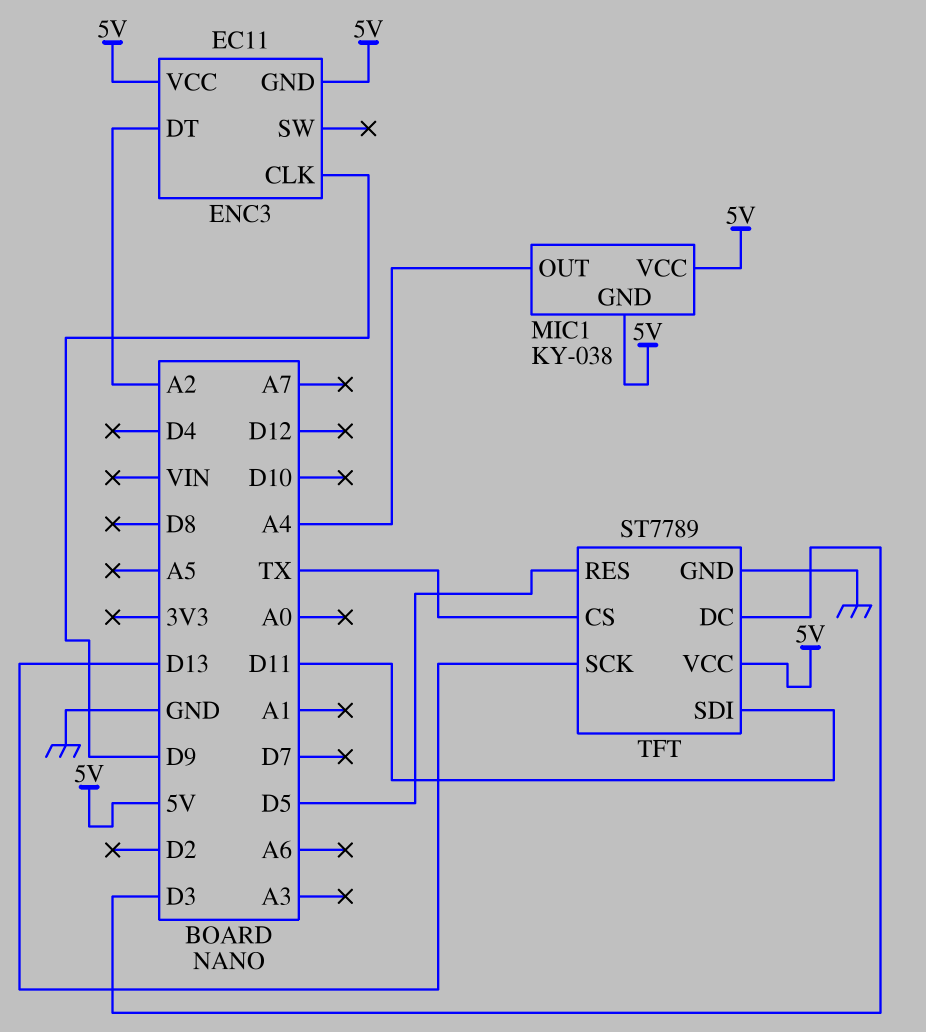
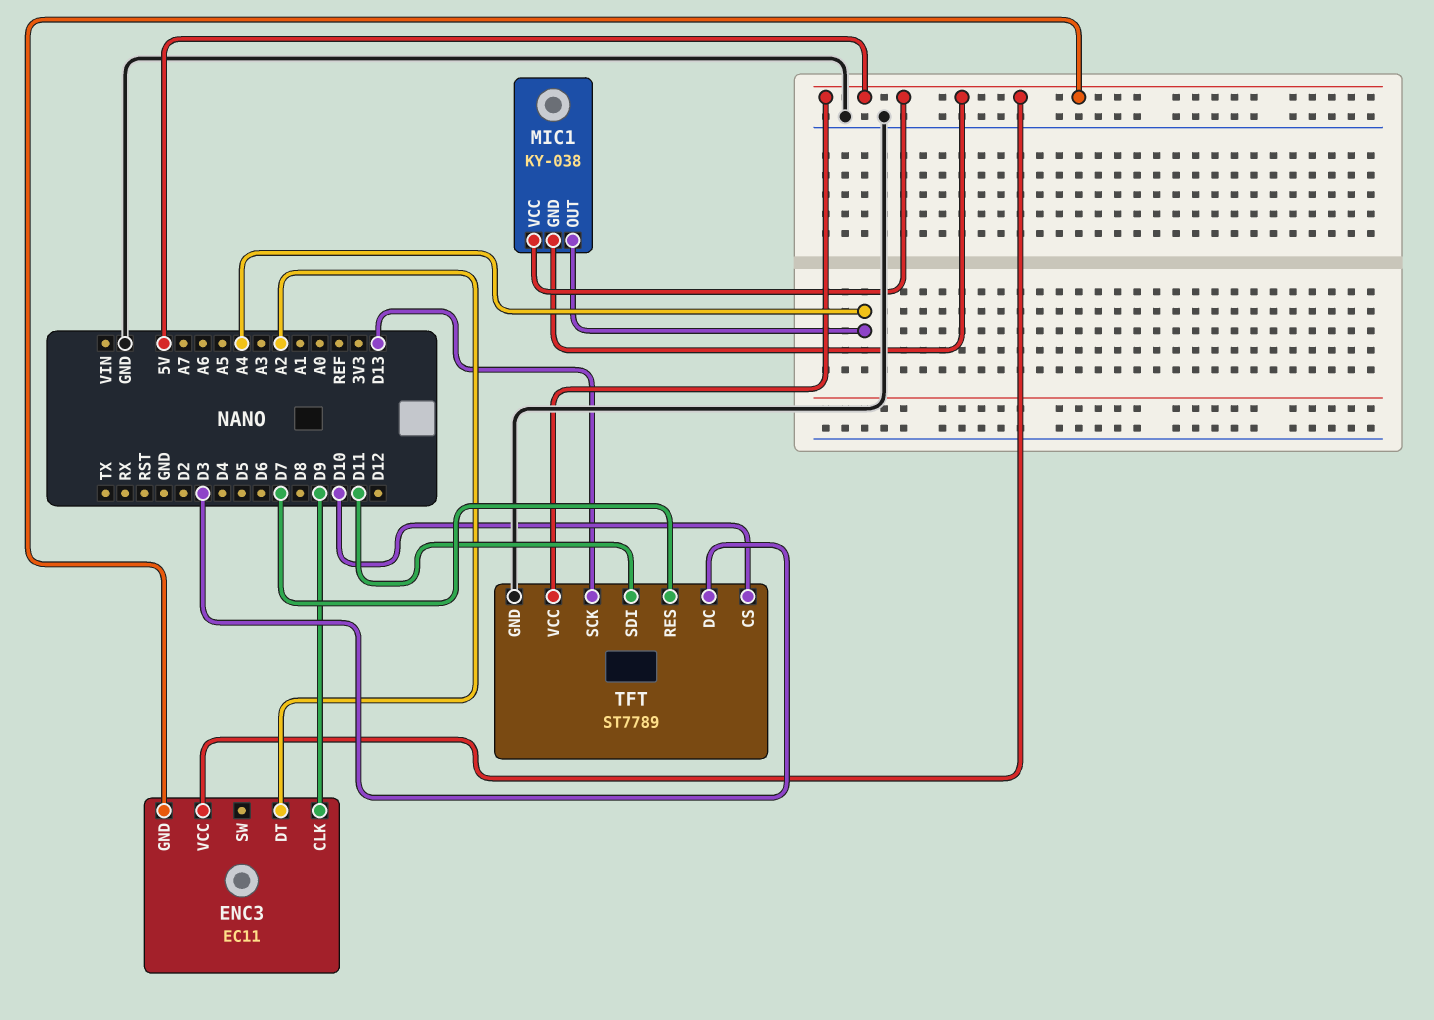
TFT pin CS: TX -> D10
TFT pin RES: D5 -> D7

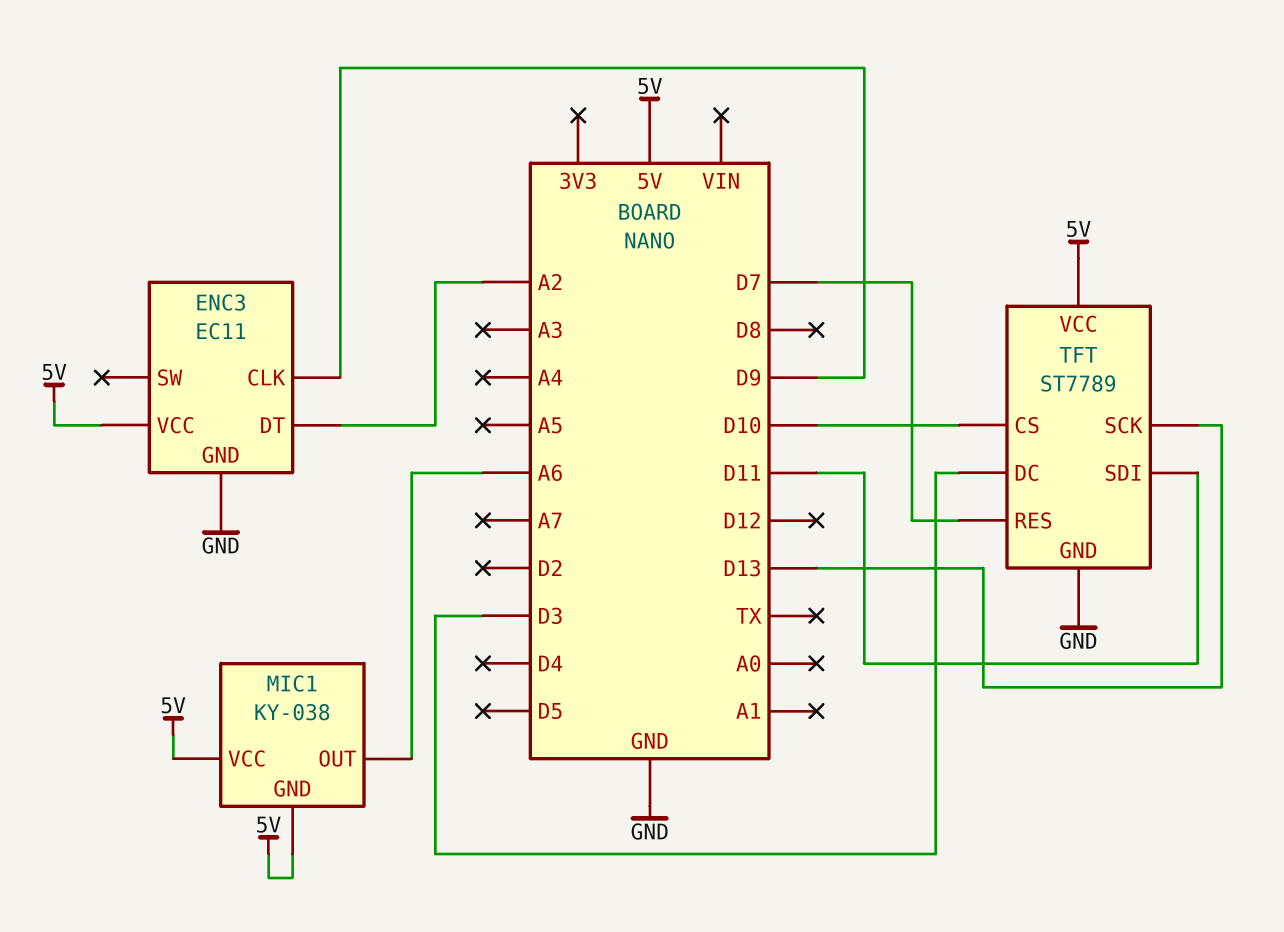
ENC3 pin GND: 5V -> GND
MIC1 pin OUT: A4 -> A6

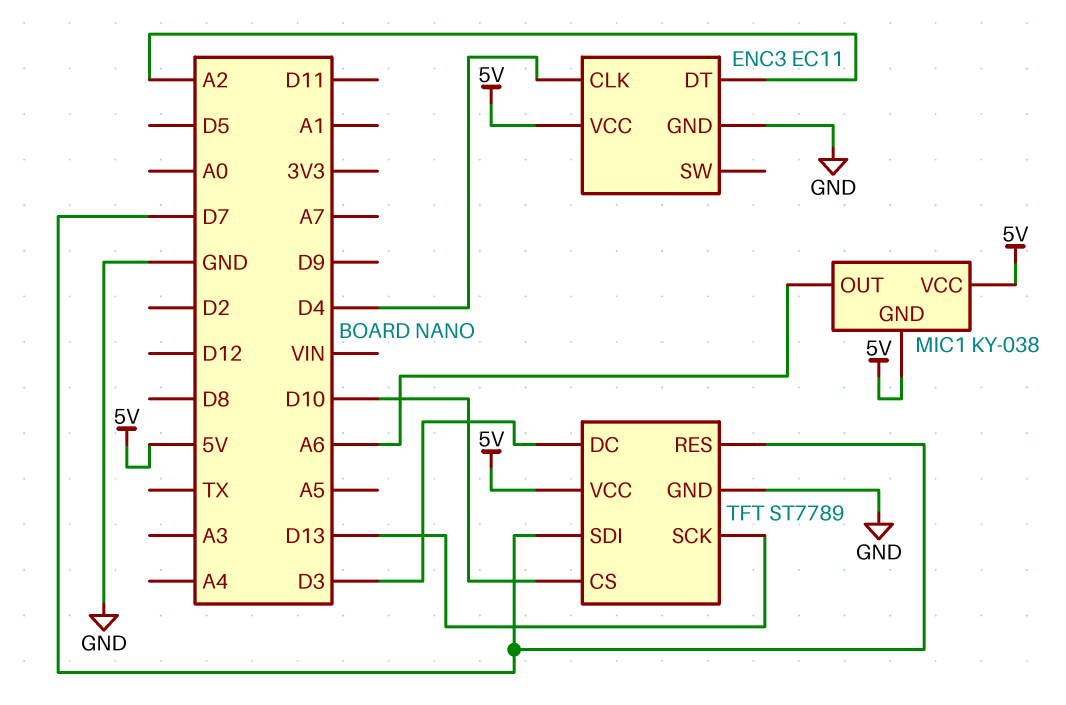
ENC3 pin CLK: D9 -> D4
TFT pin SDI: D11 -> D7

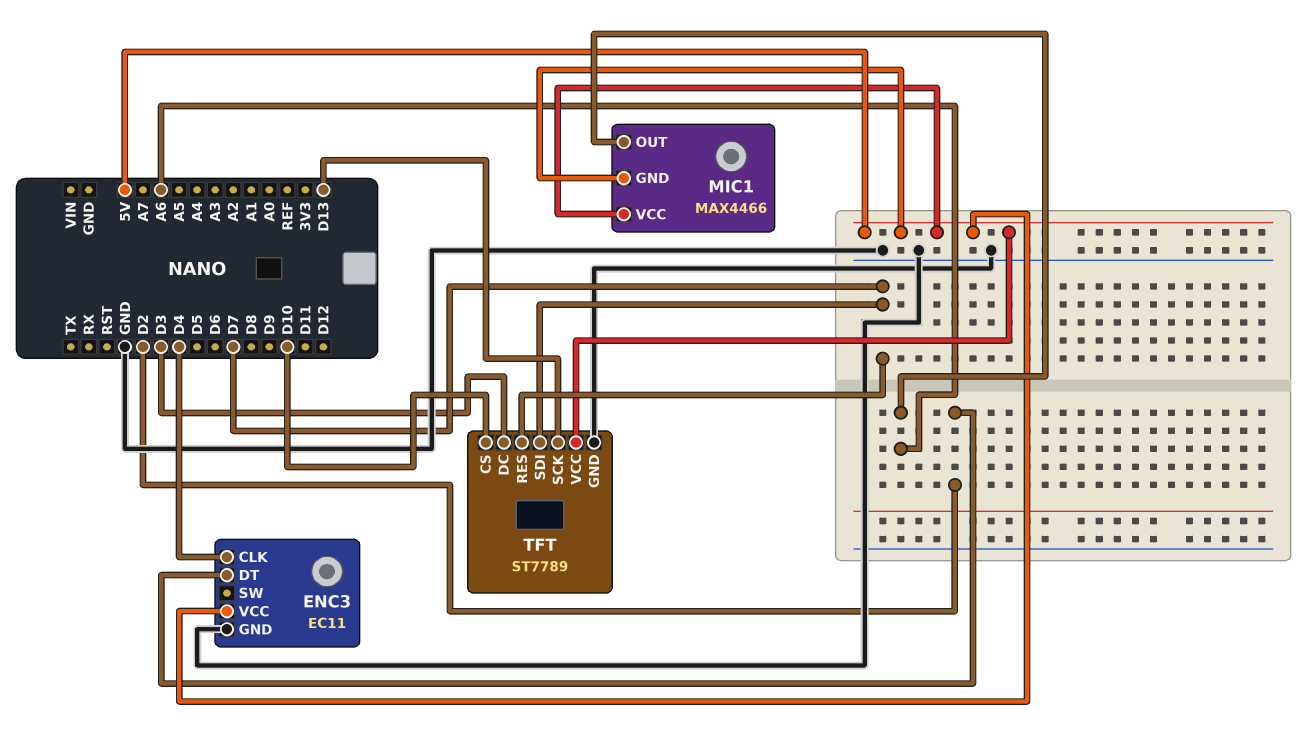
ENC3 pin DT: A2 -> D2
MIC1: KY-038 -> MAX4466

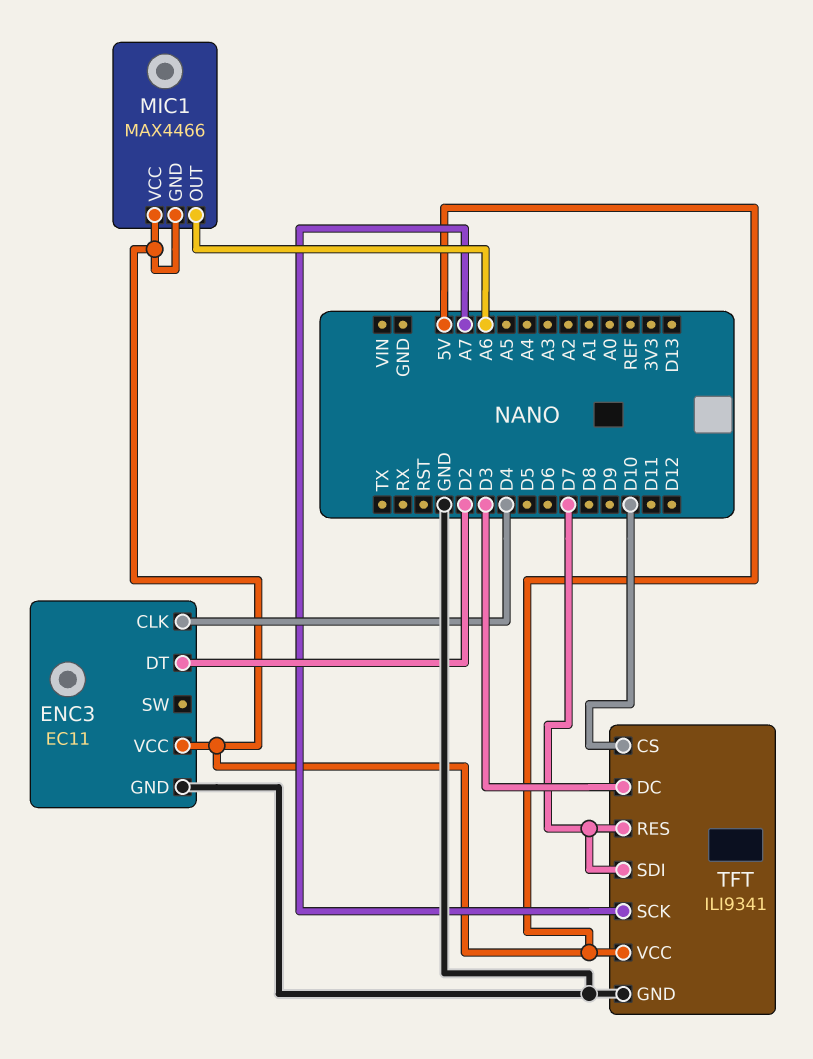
TFT: ST7789 -> ILI9341
TFT pin SCK: D13 -> A7

